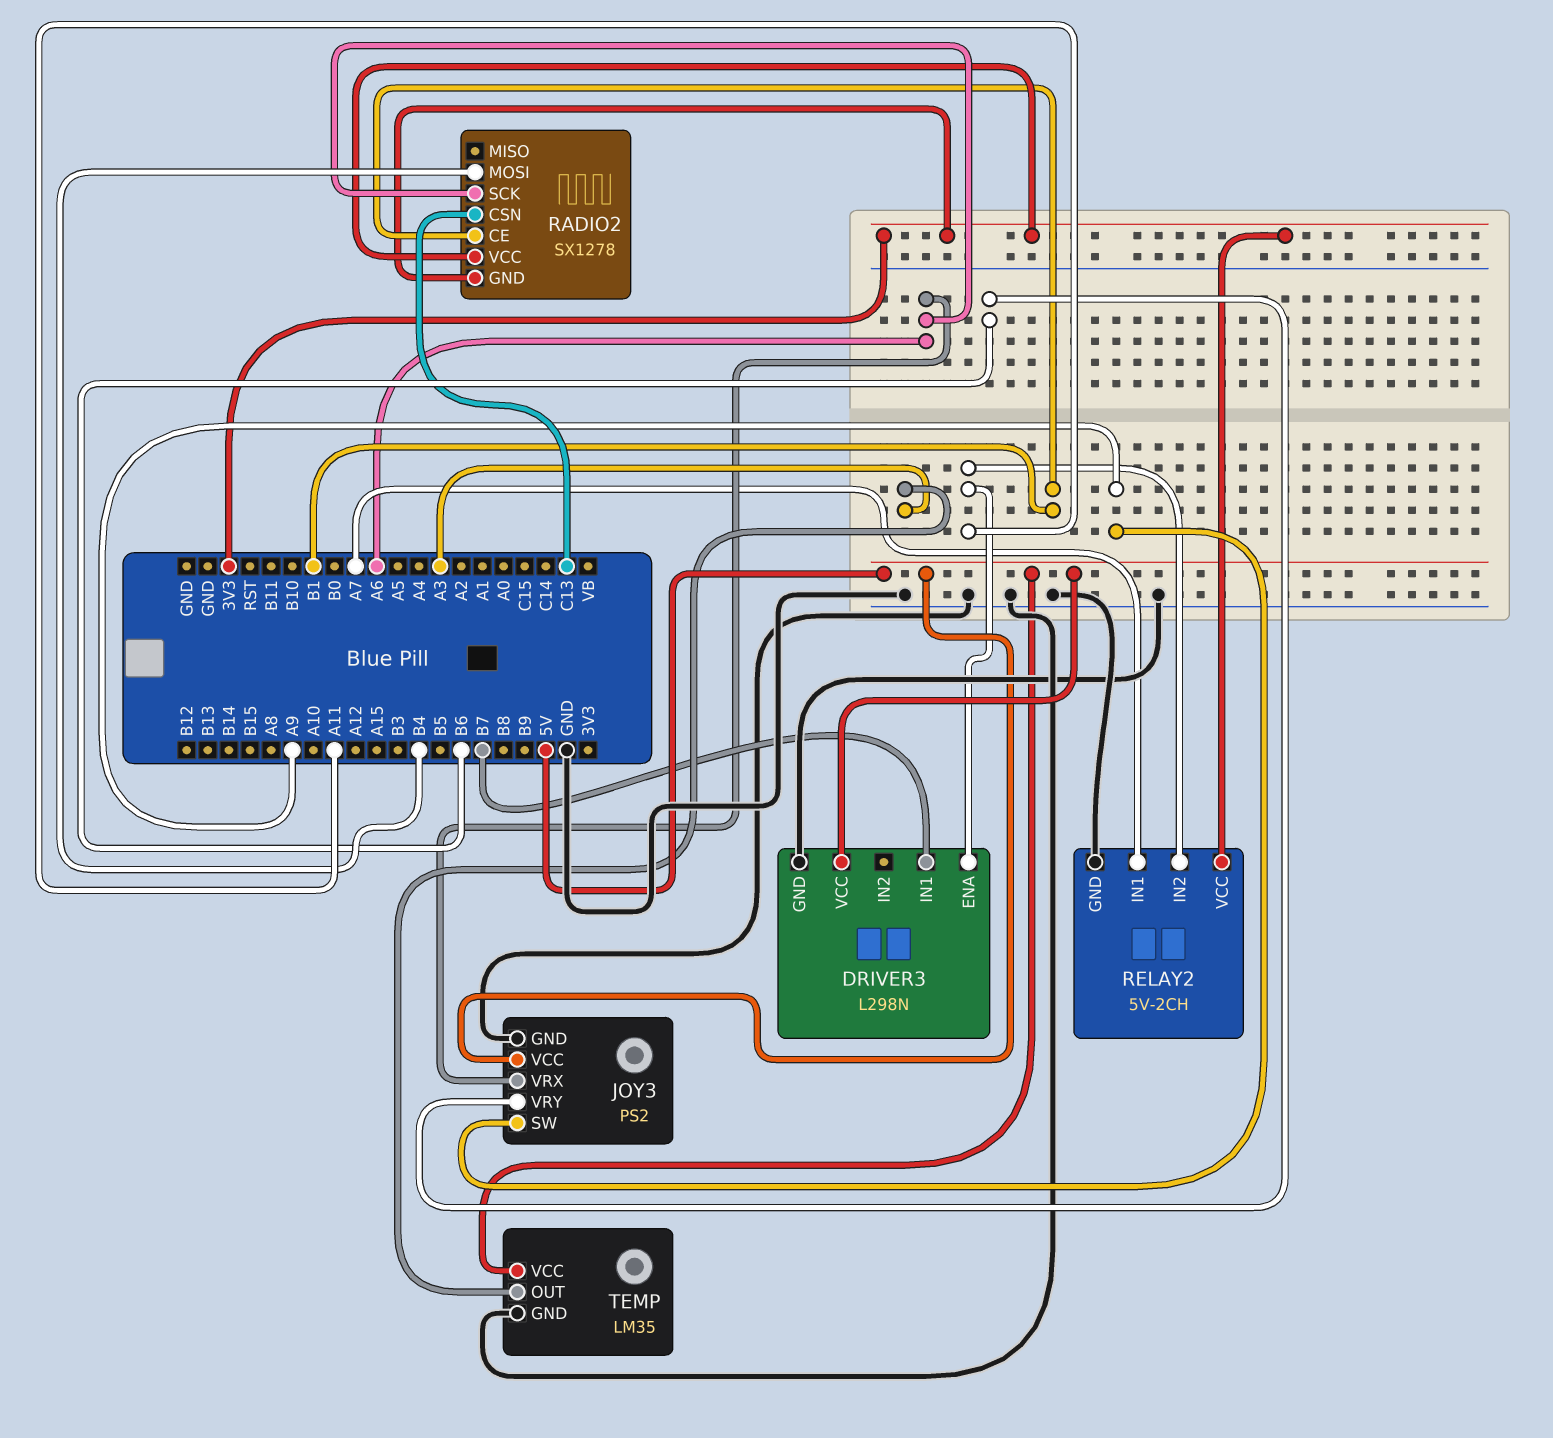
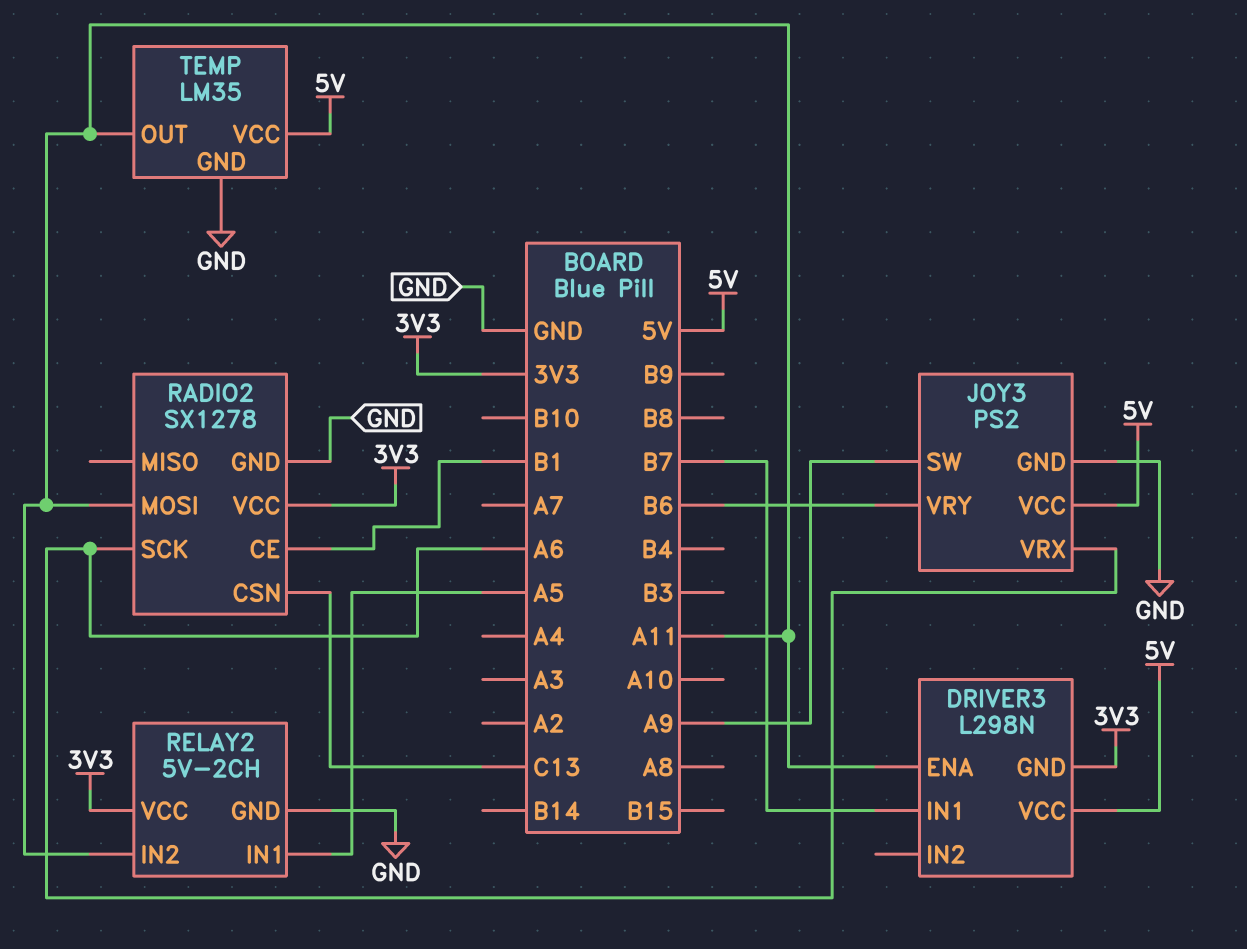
DRIVER3 pin GND: GND -> 3V3
RADIO2 pin GND: 3V3 -> GND
RADIO2 pin MOSI: B4 -> A11
RELAY2 pin IN1: A7 -> A5
TEMP pin OUT: A3 -> A11

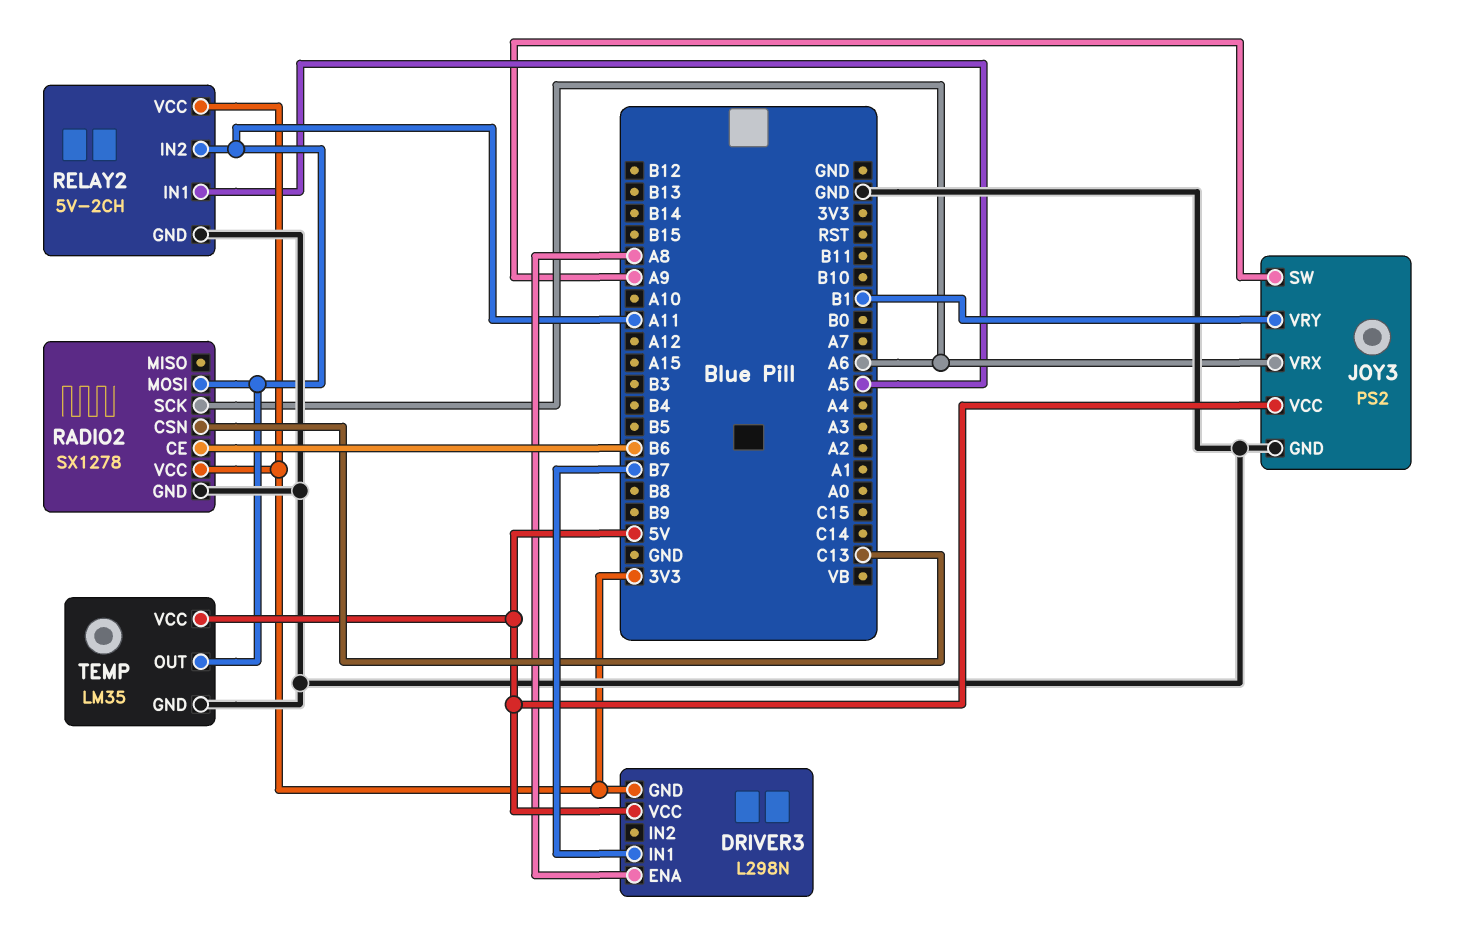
DRIVER3 pin ENA: A11 -> A8
JOY3 pin VRY: B6 -> B1
RADIO2 pin CE: B1 -> B6

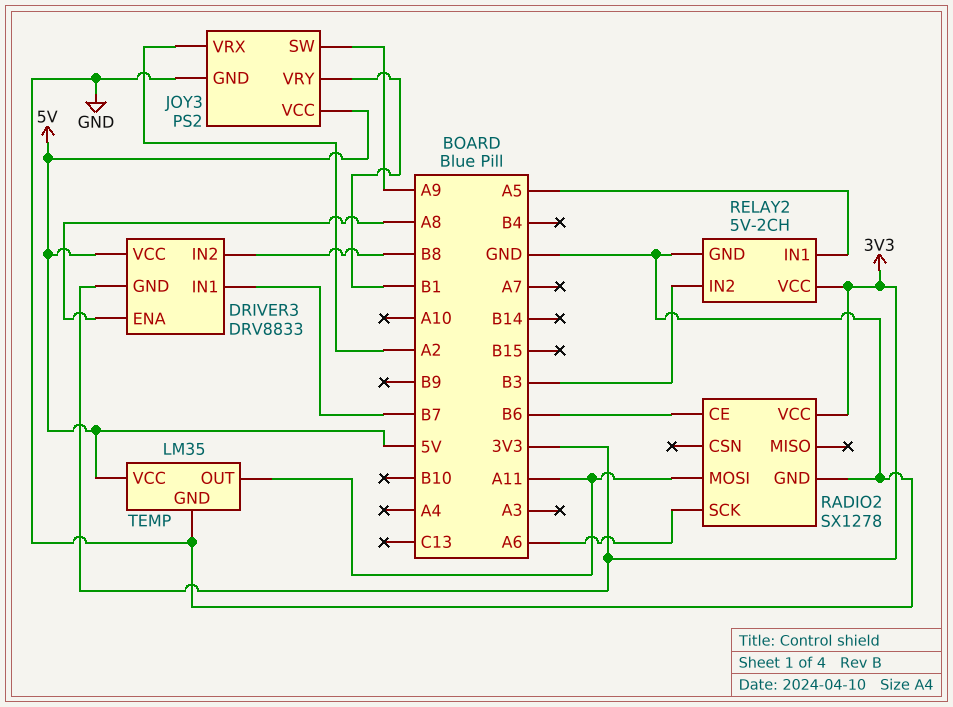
DRIVER3: L298N -> DRV8833
DRIVER3 pin IN2: none -> B8
JOY3 pin VRX: A6 -> A2
RADIO2 pin CSN: C13 -> none
RELAY2 pin IN2: A11 -> B3

